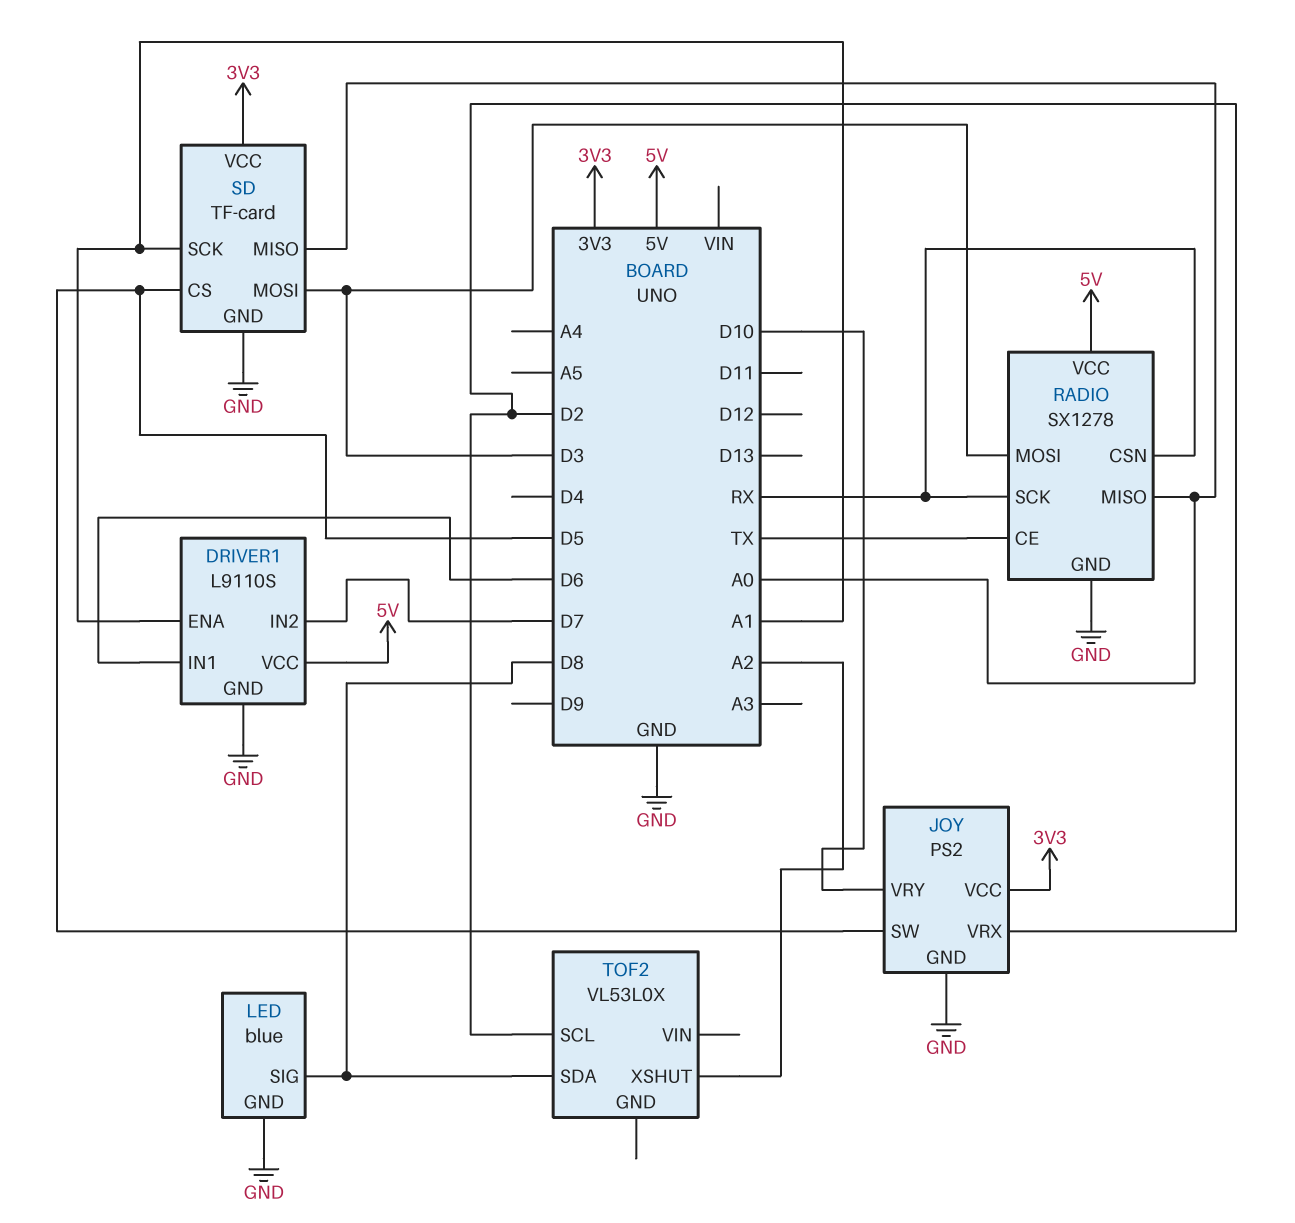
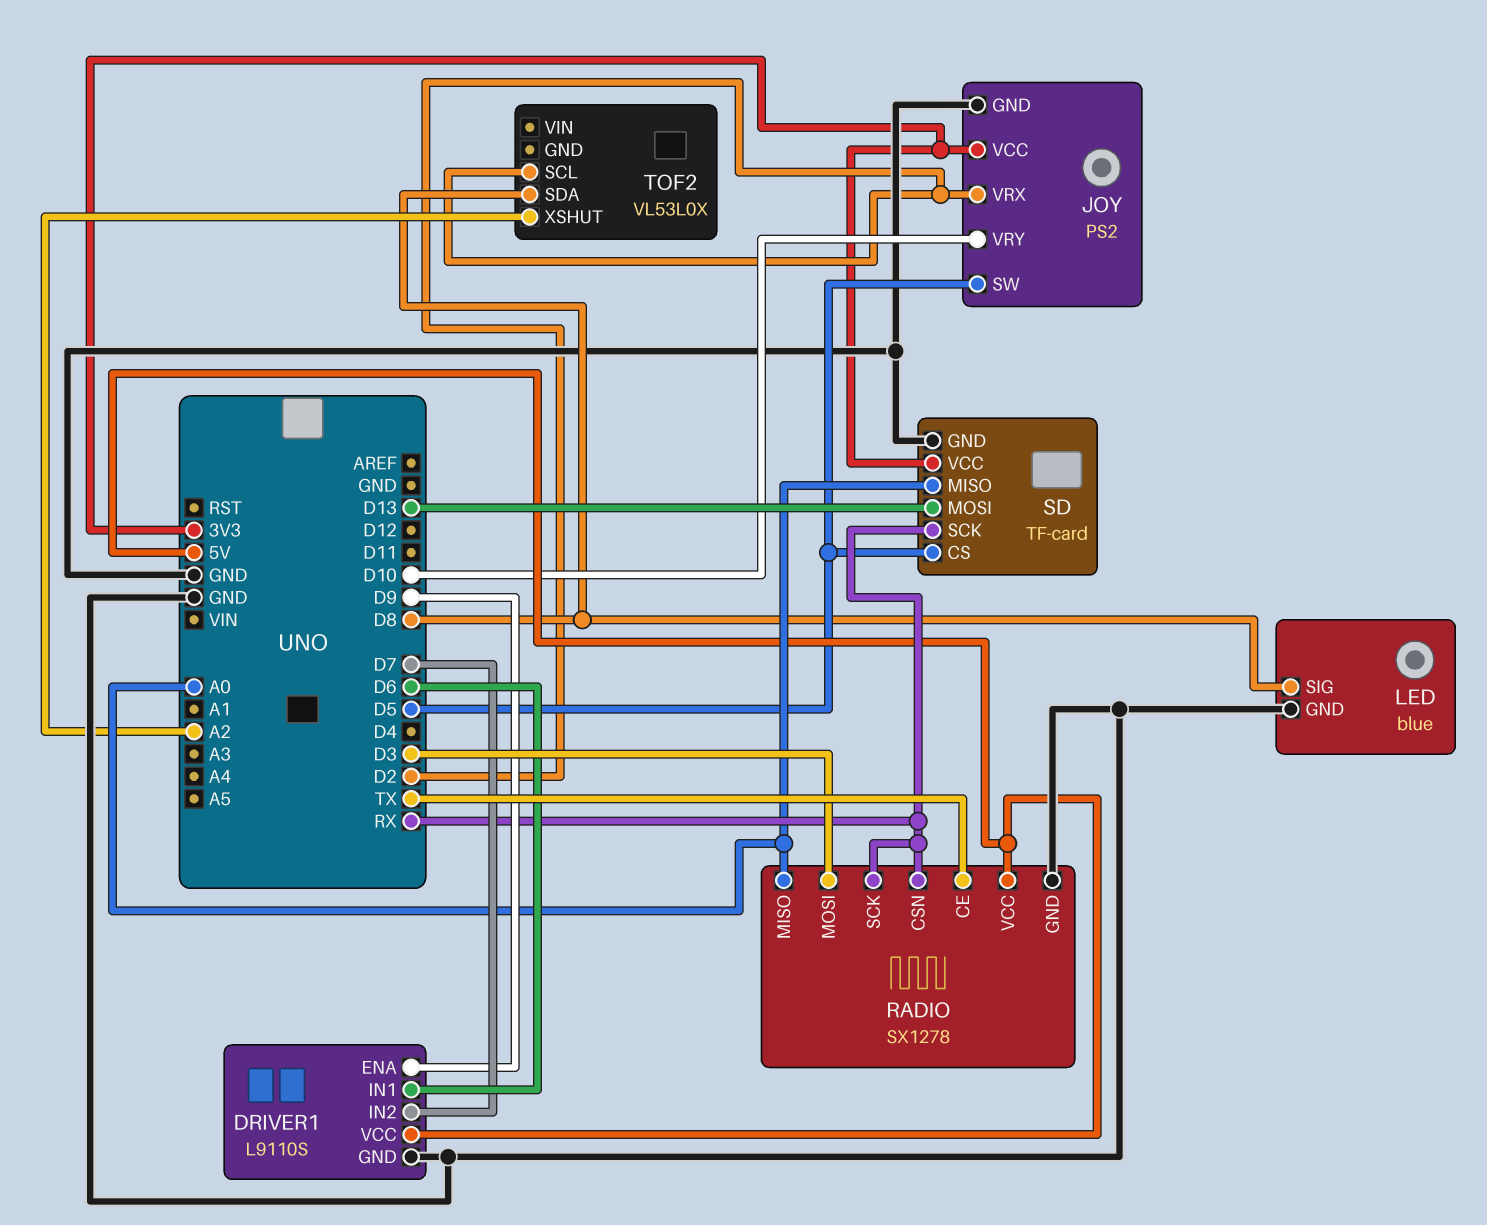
DRIVER1 pin ENA: A1 -> D9
SD pin MOSI: D3 -> D13
SD pin SCK: A1 -> RX

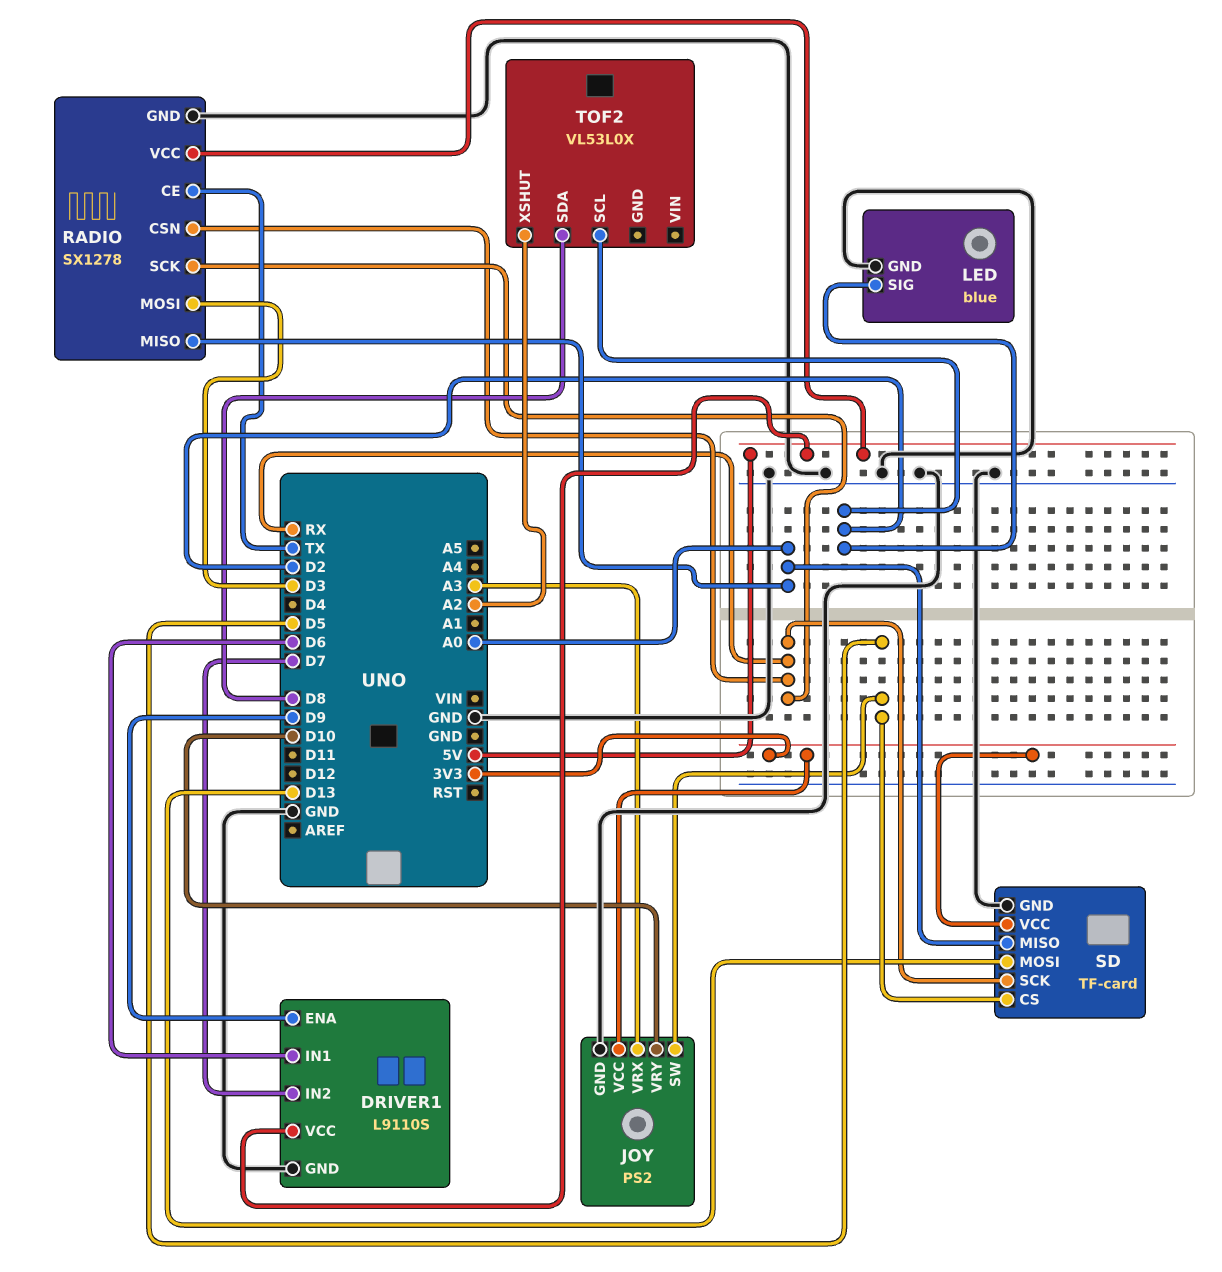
JOY pin VRX: D2 -> A3
LED pin SIG: D8 -> D2

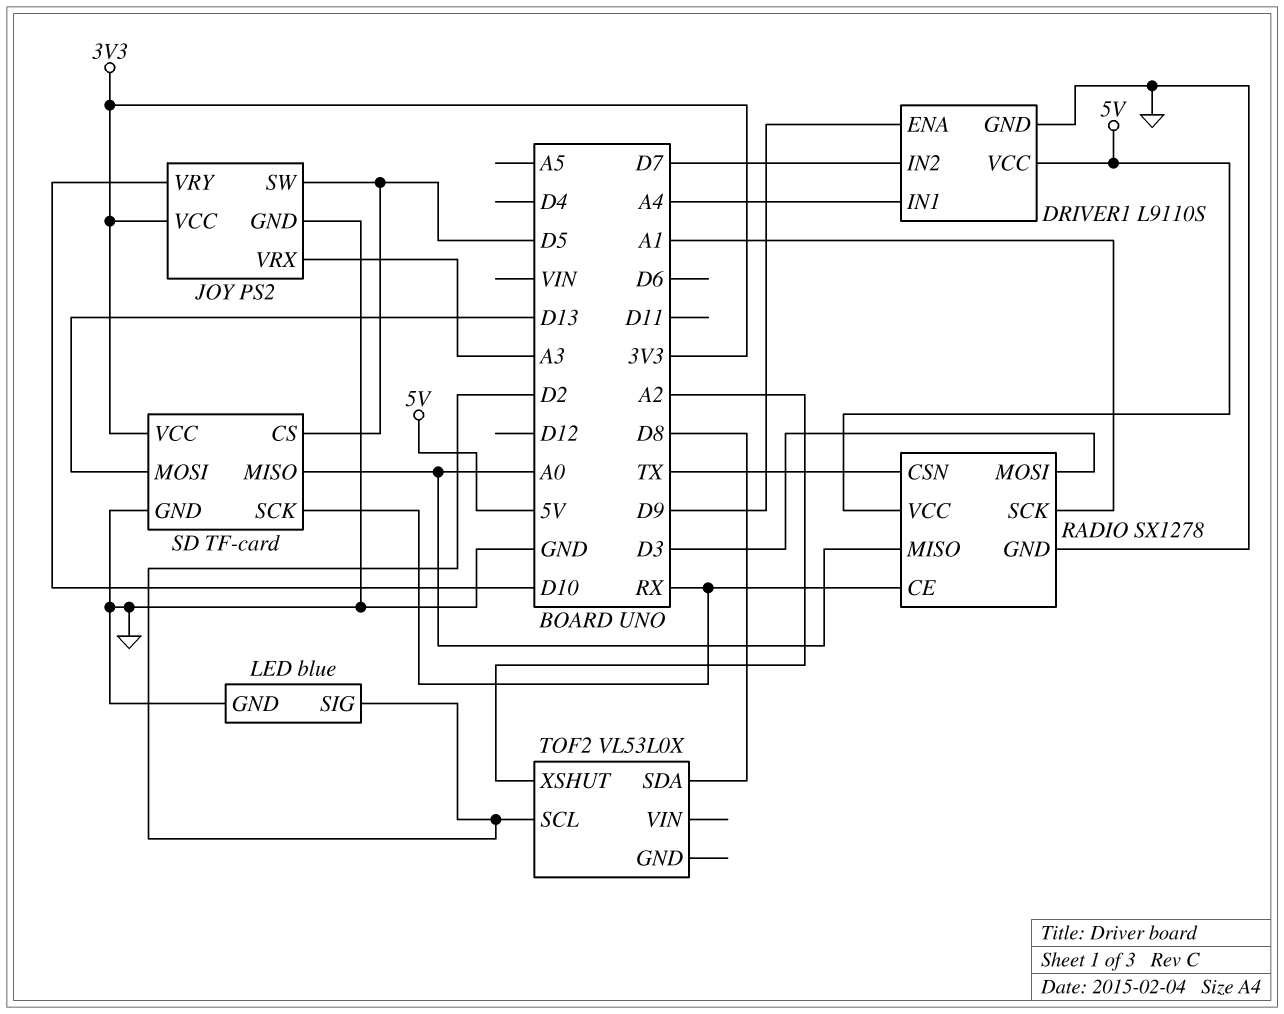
DRIVER1 pin IN1: D6 -> A4
RADIO pin CE: TX -> RX
RADIO pin CSN: RX -> TX
RADIO pin SCK: RX -> A1

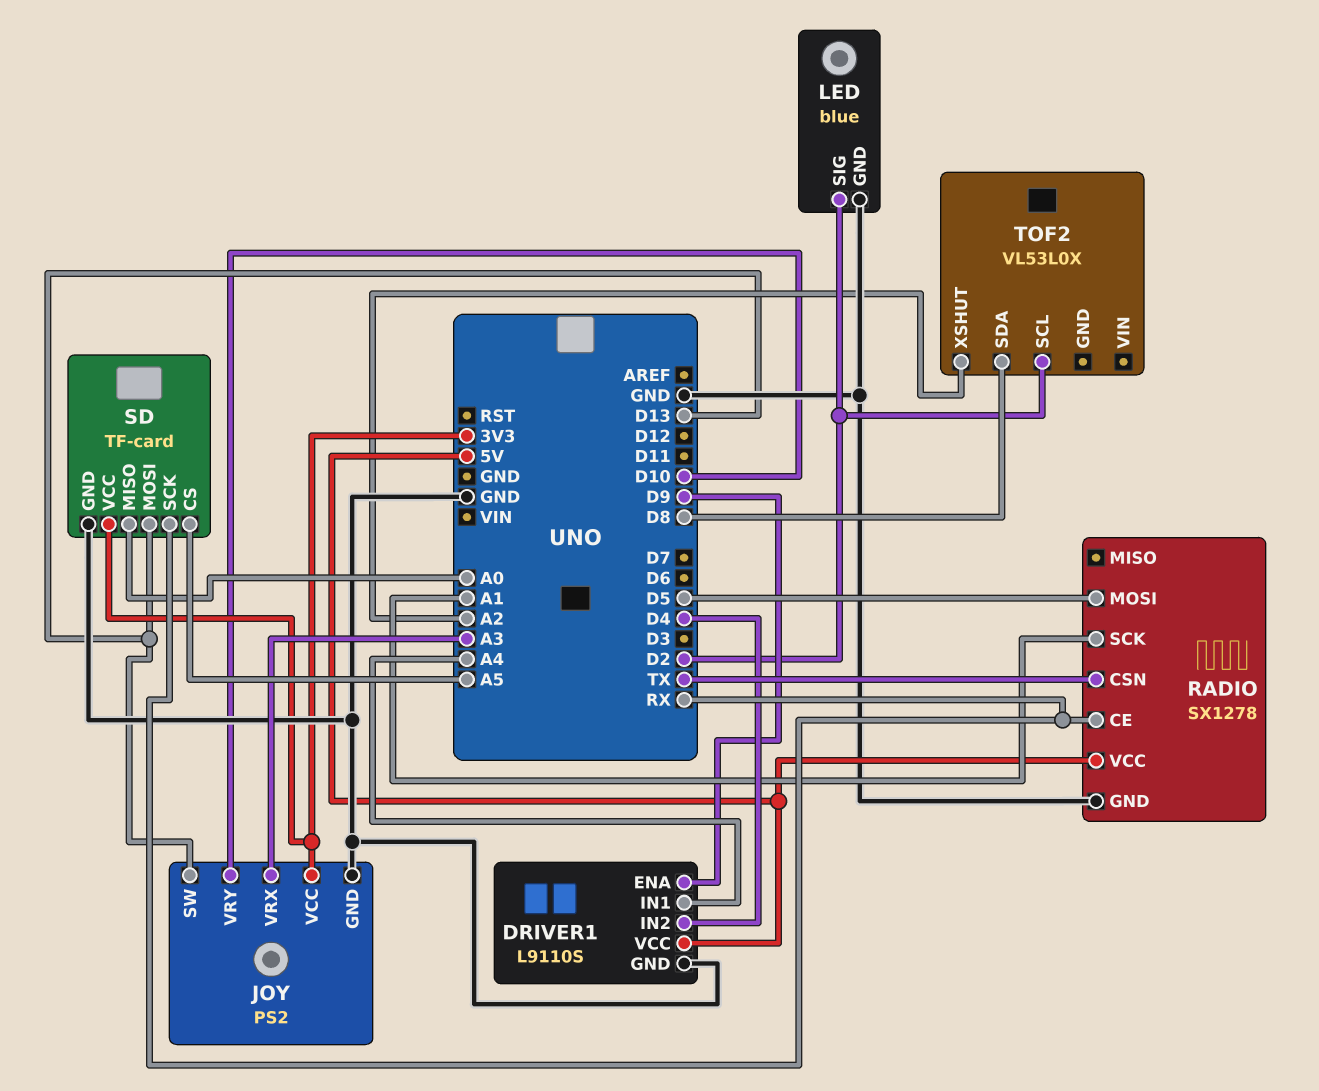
DRIVER1 pin IN2: D7 -> D4
JOY pin SW: D5 -> D13
RADIO pin MISO: A0 -> none
RADIO pin MOSI: D3 -> D5
SD pin CS: D5 -> A5

